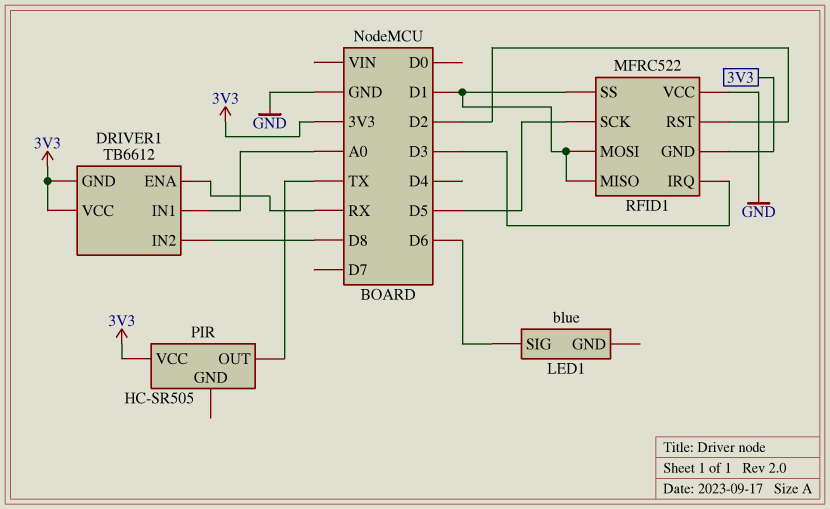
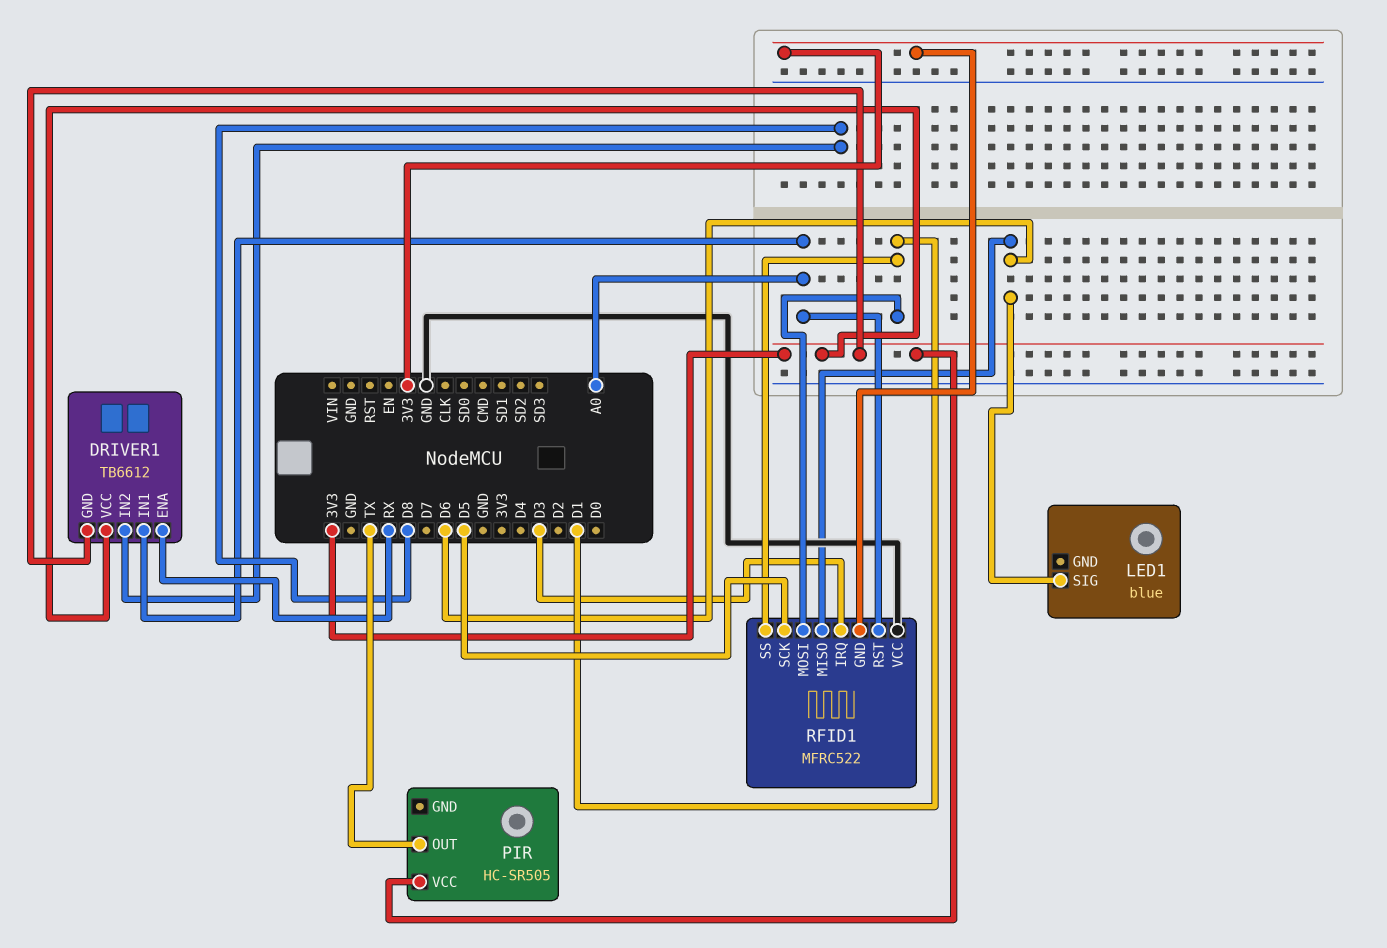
RFID1 pin MISO: D1 -> D6
RFID1 pin RST: D2 -> A0

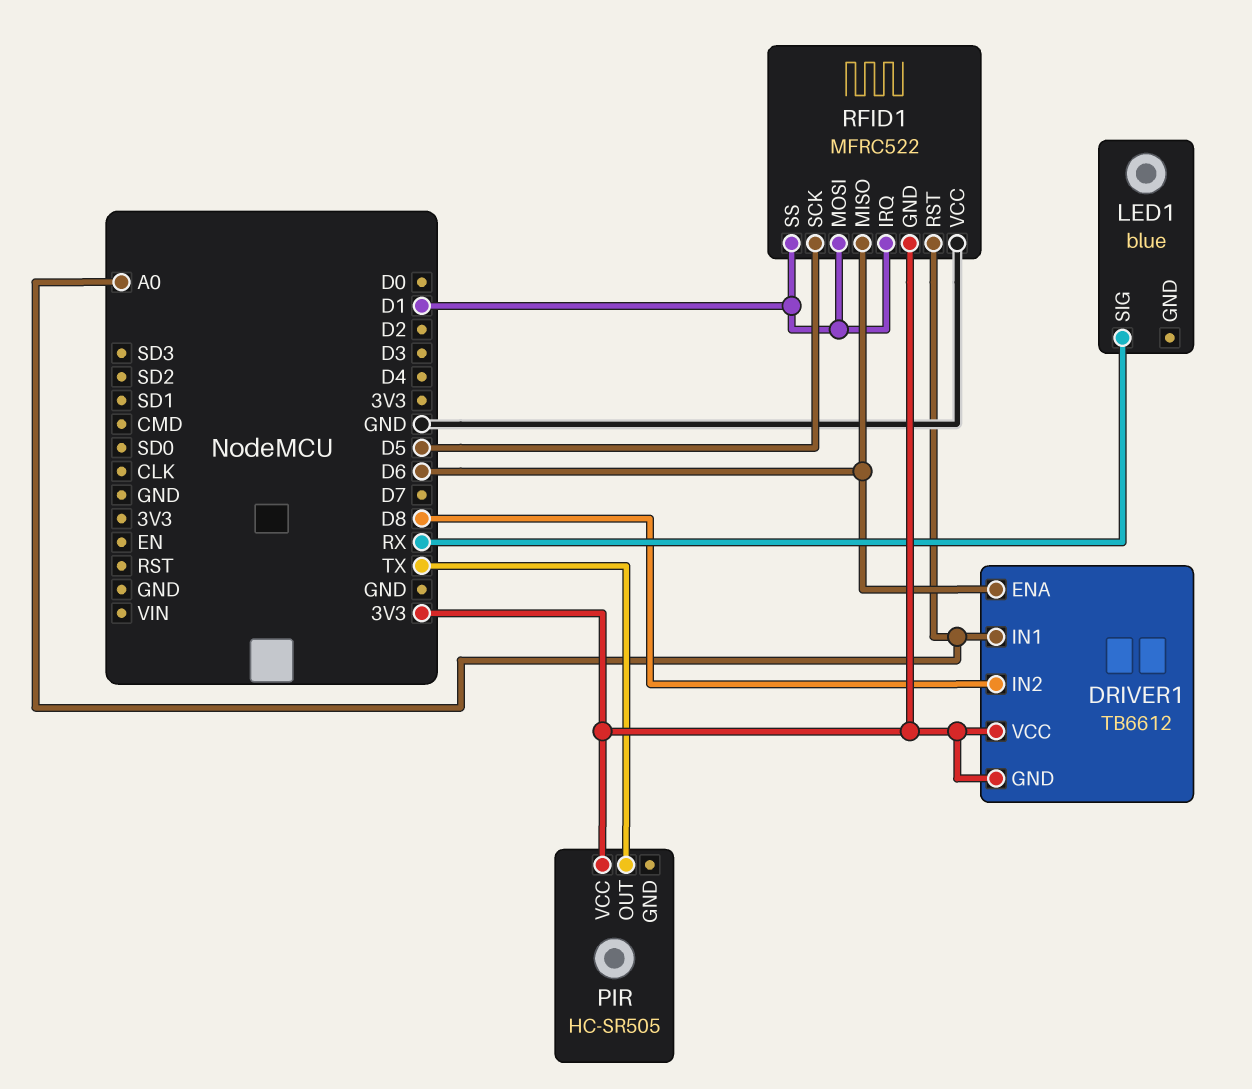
DRIVER1 pin ENA: RX -> D6
LED1 pin SIG: D6 -> RX
RFID1 pin IRQ: D3 -> D1

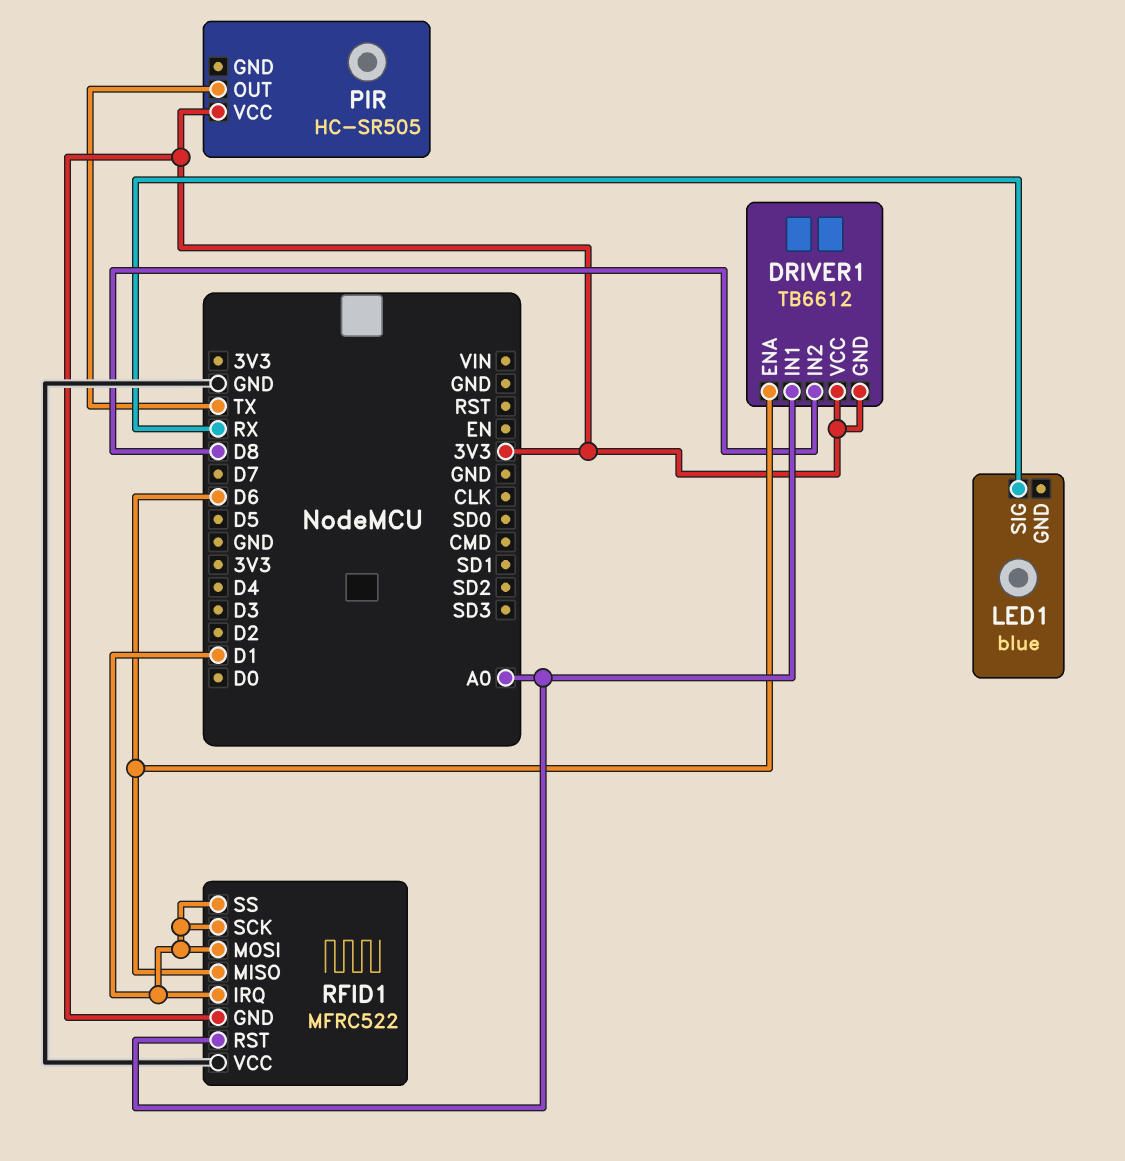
RFID1 pin SCK: D5 -> D1

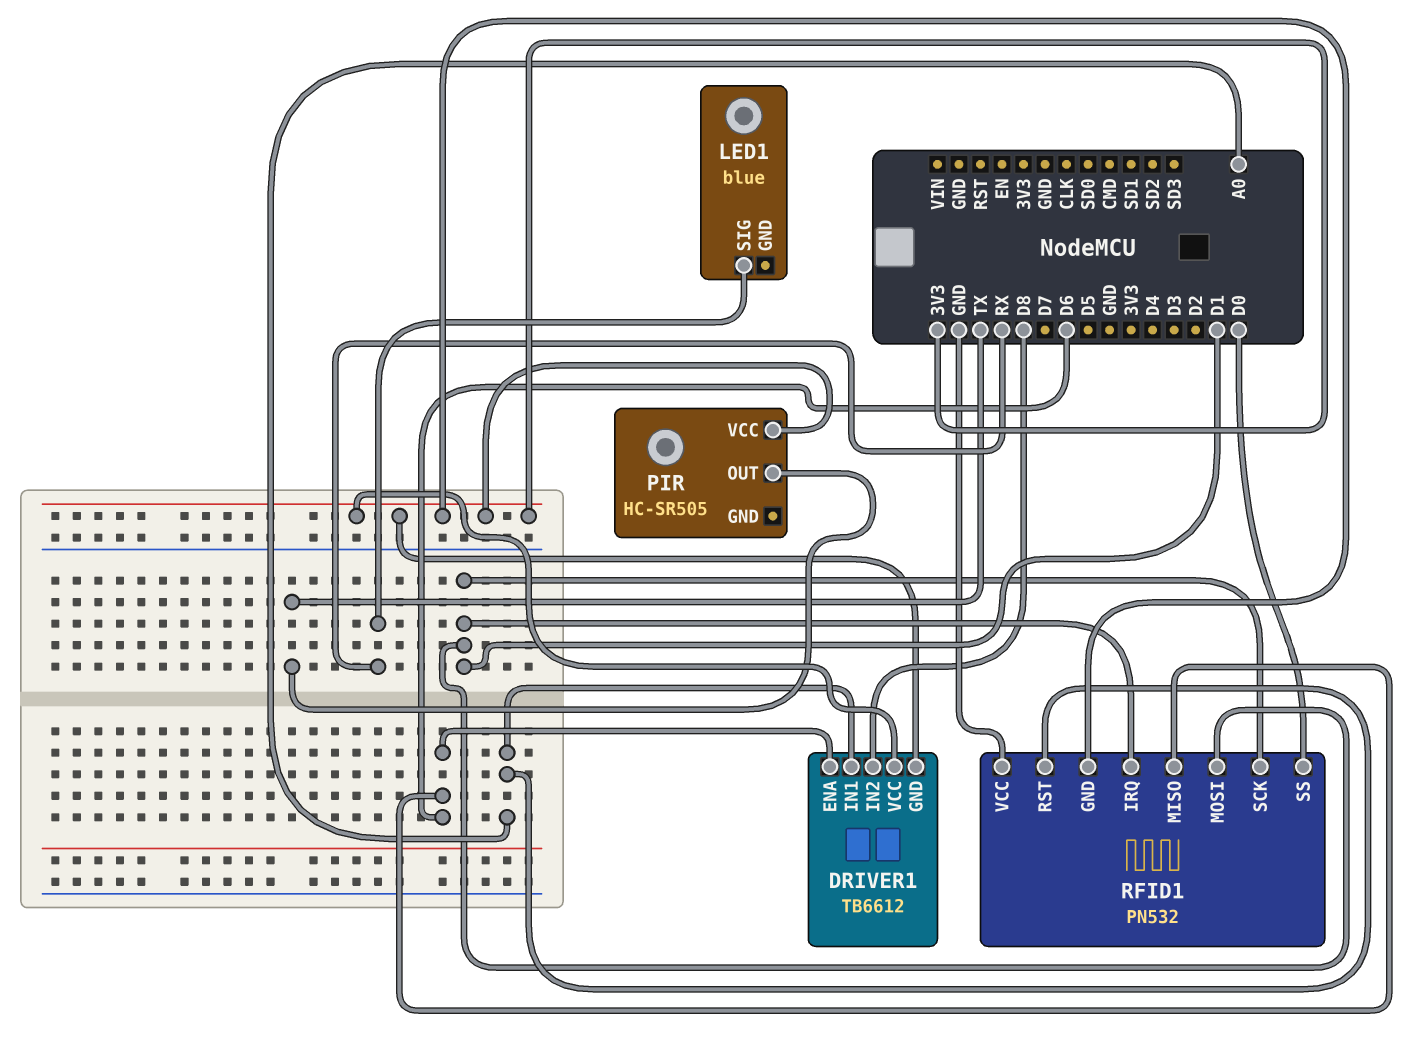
RFID1: MFRC522 -> PN532
RFID1 pin SS: D1 -> D0

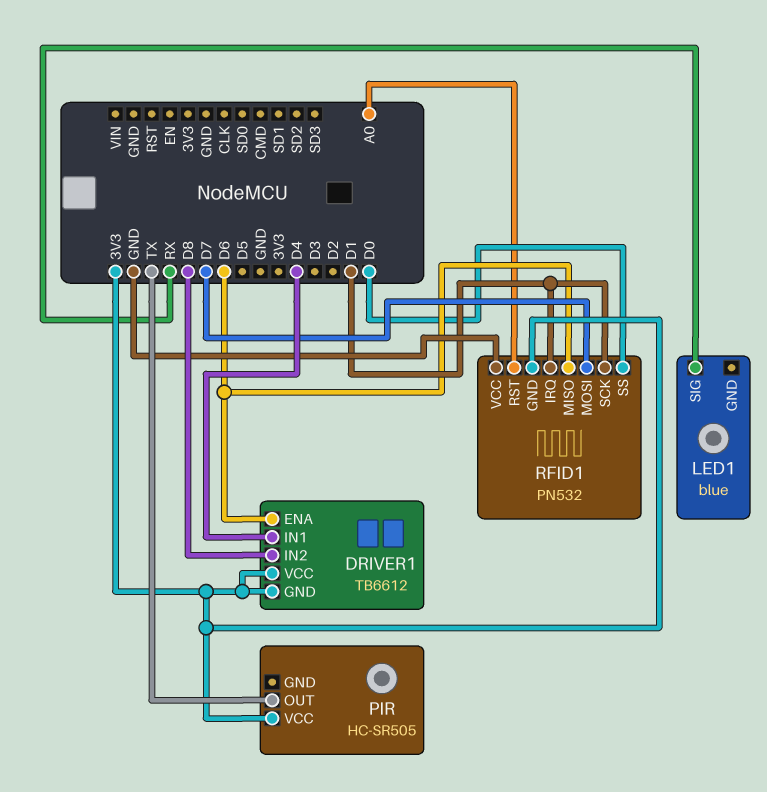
DRIVER1 pin IN1: A0 -> D4
RFID1 pin MOSI: D1 -> D7

